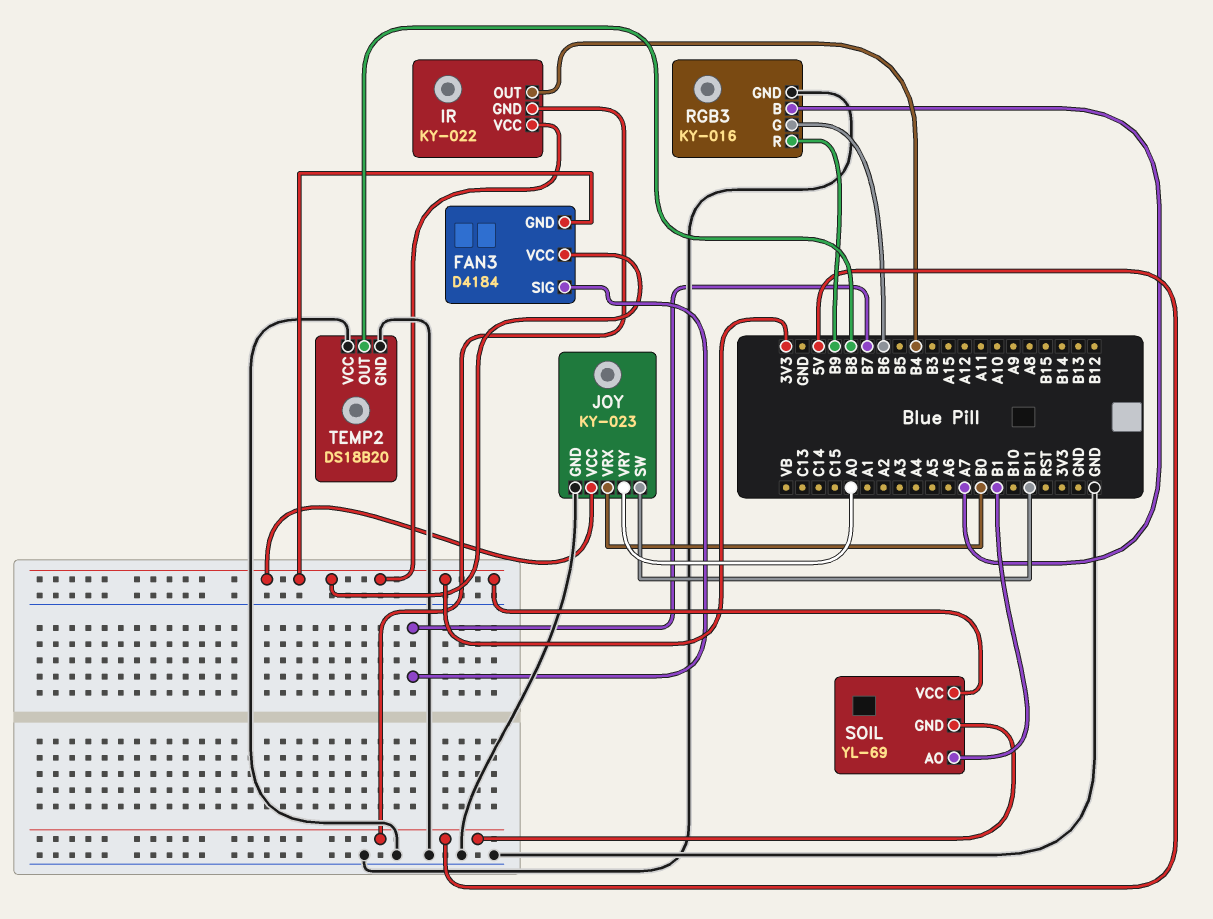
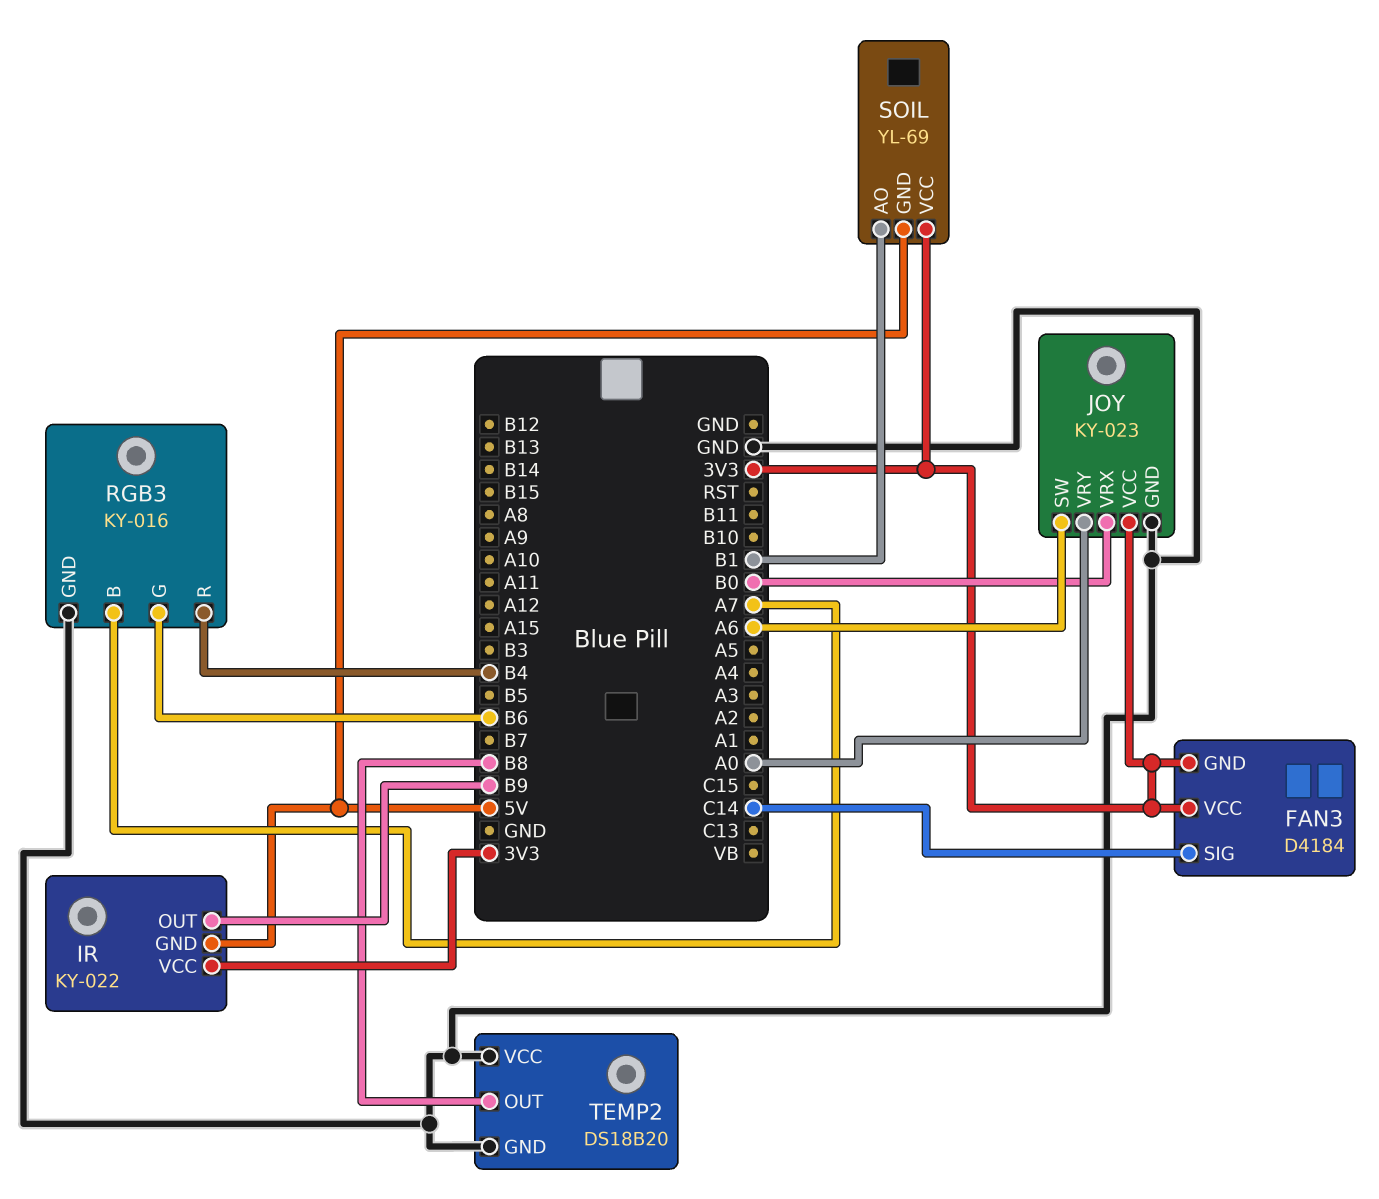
FAN3 pin SIG: B7 -> C14
IR pin OUT: B4 -> B9
JOY pin SW: B11 -> A6
RGB3 pin R: B9 -> B4

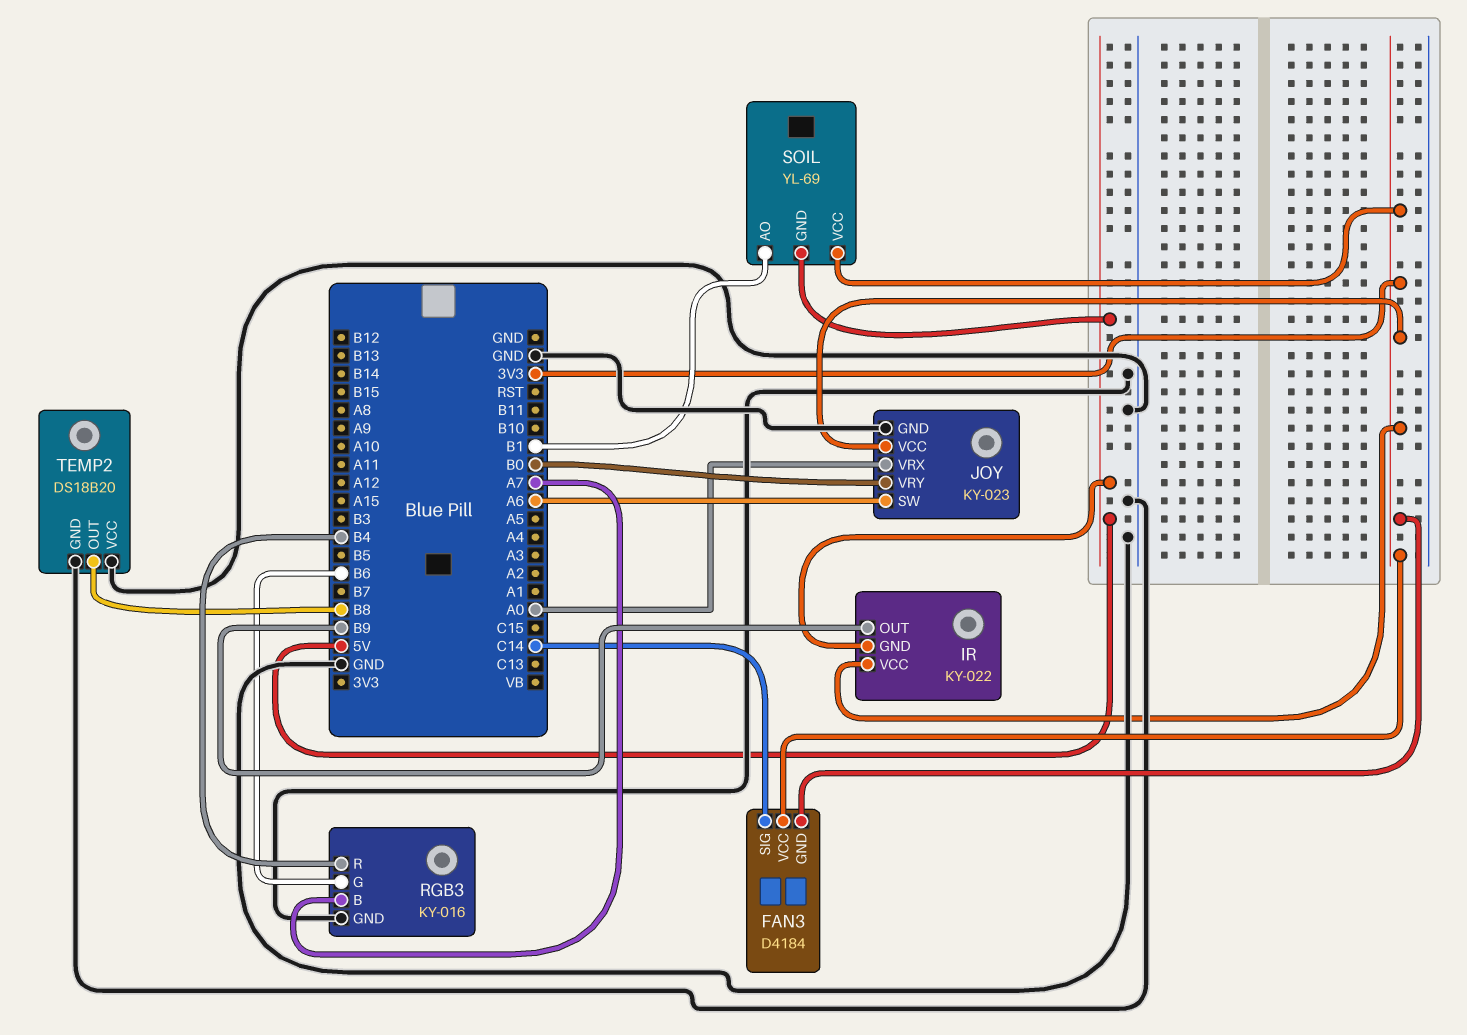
JOY pin VRX: B0 -> A0
JOY pin VRY: A0 -> B0

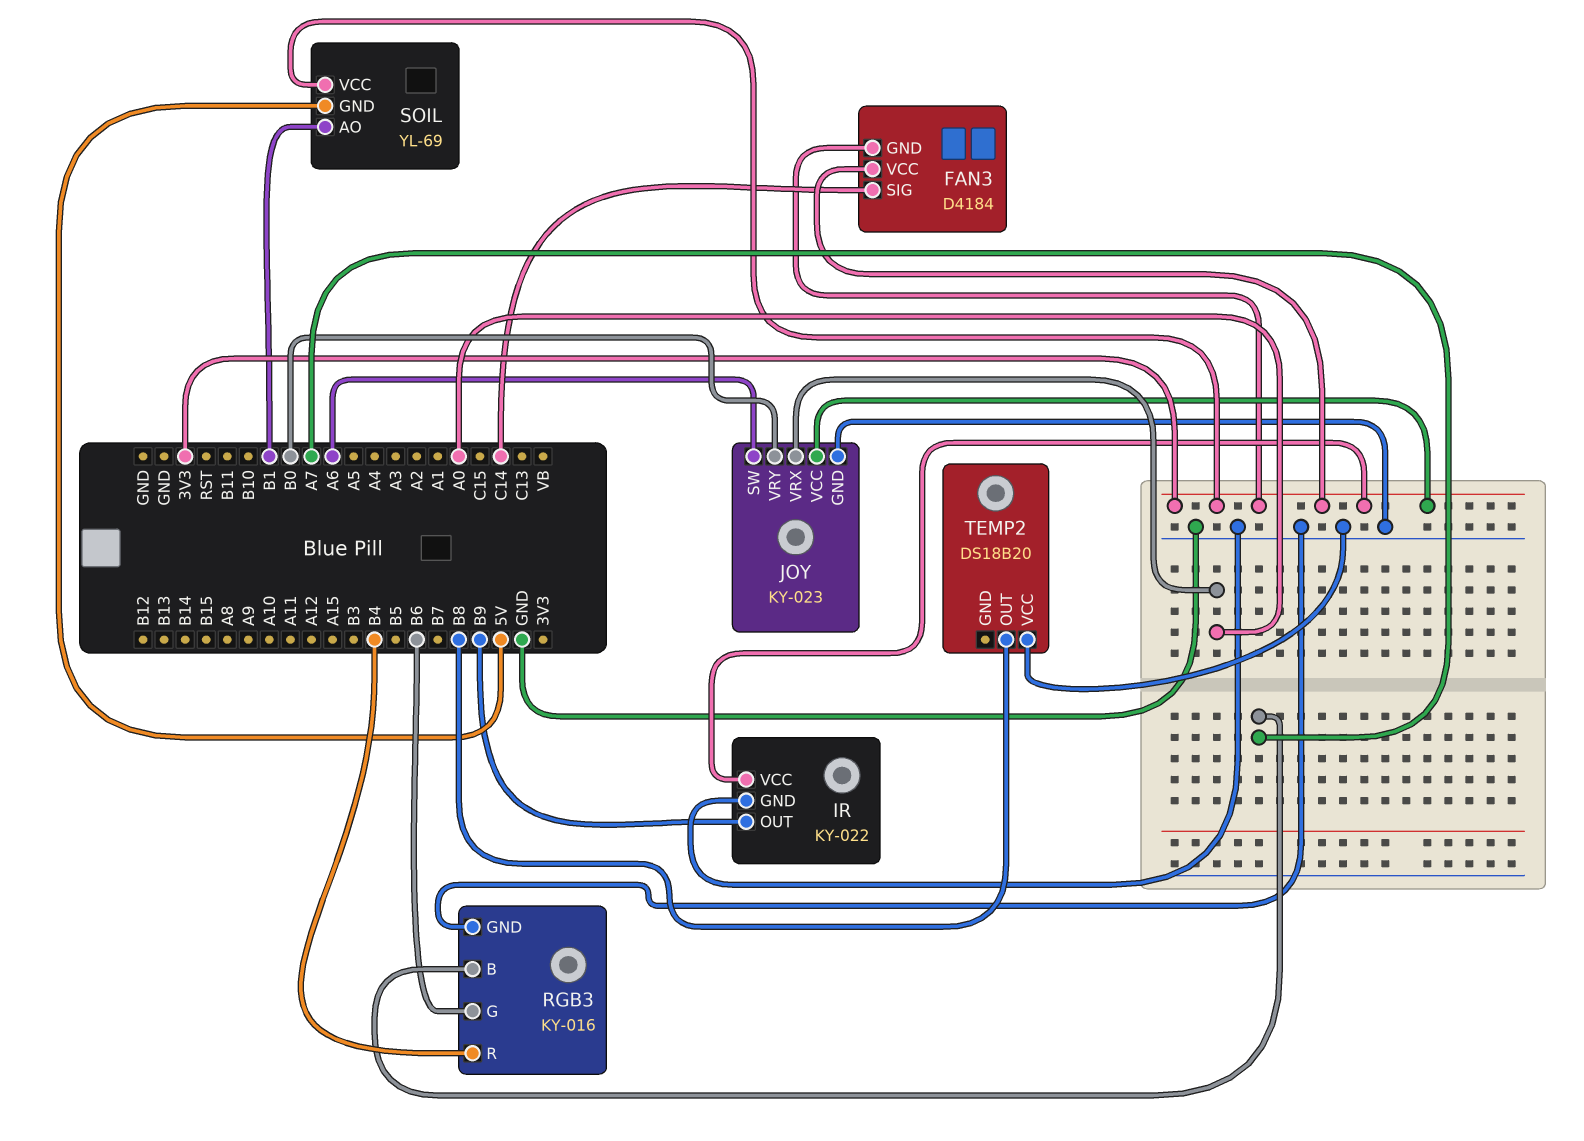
IR pin GND: 5V -> GND
TEMP2 pin GND: GND -> none

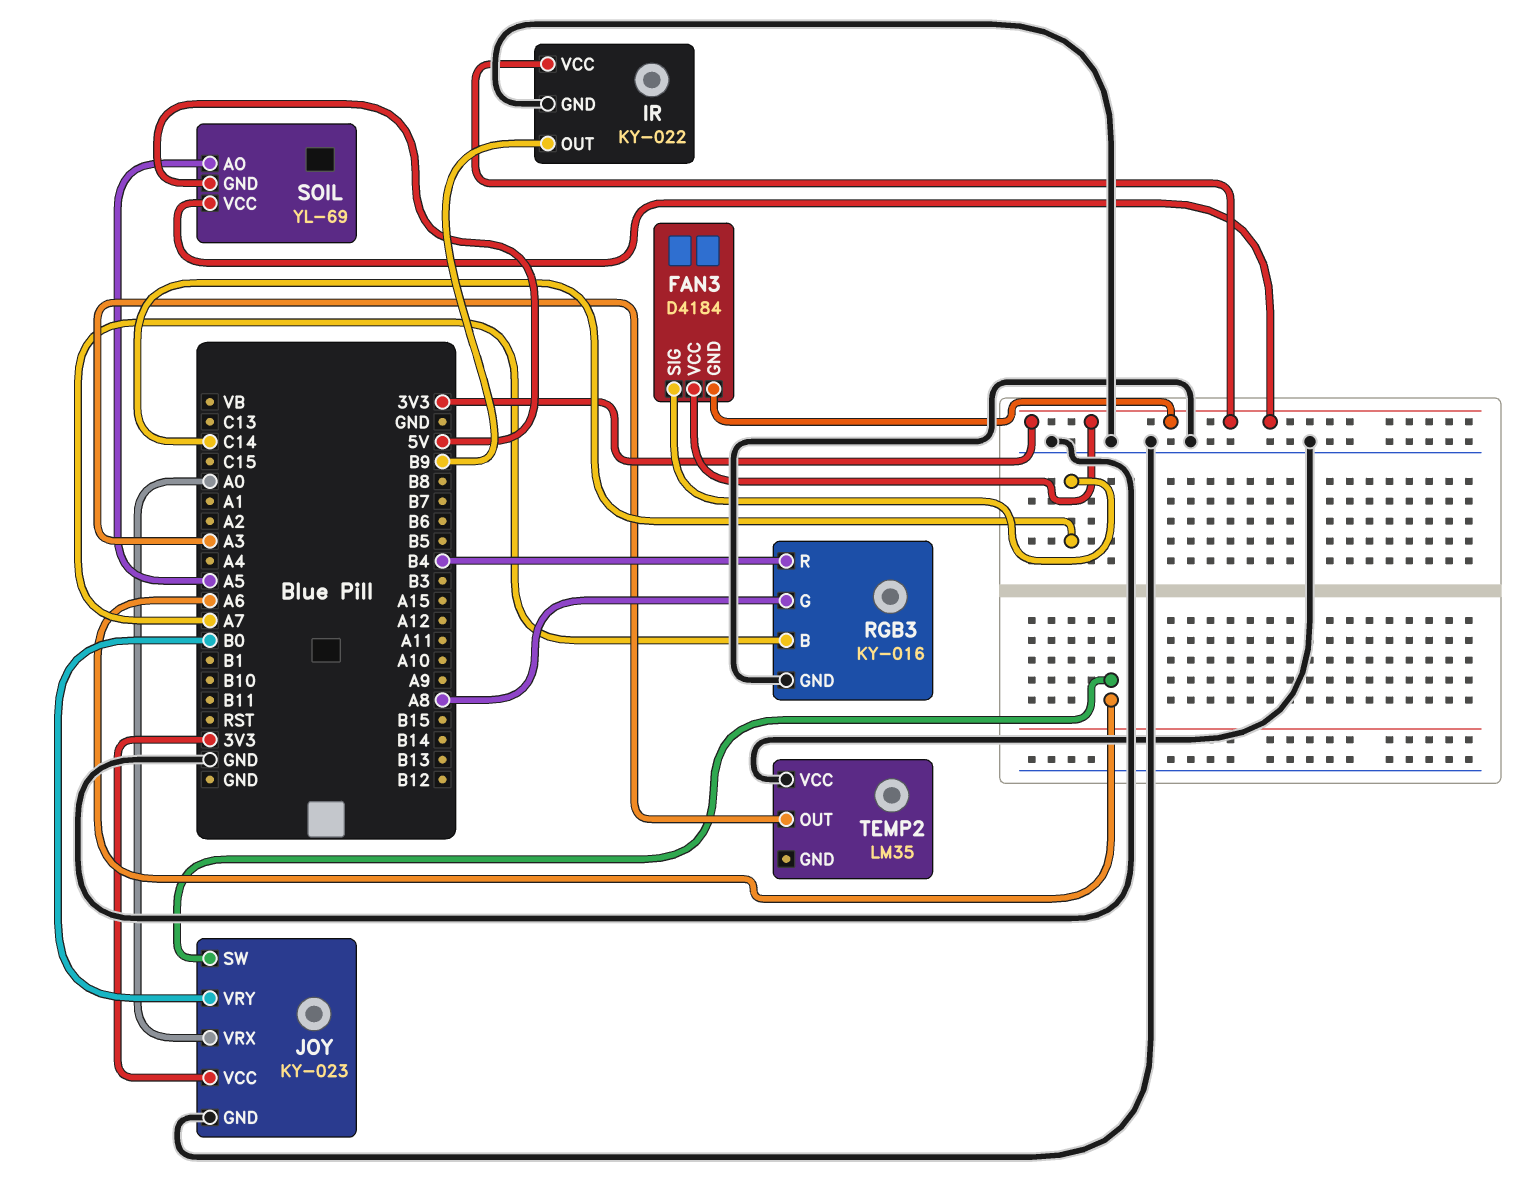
RGB3 pin G: B6 -> A8
SOIL pin AO: B1 -> A5
TEMP2: DS18B20 -> LM35
TEMP2 pin OUT: B8 -> A3

